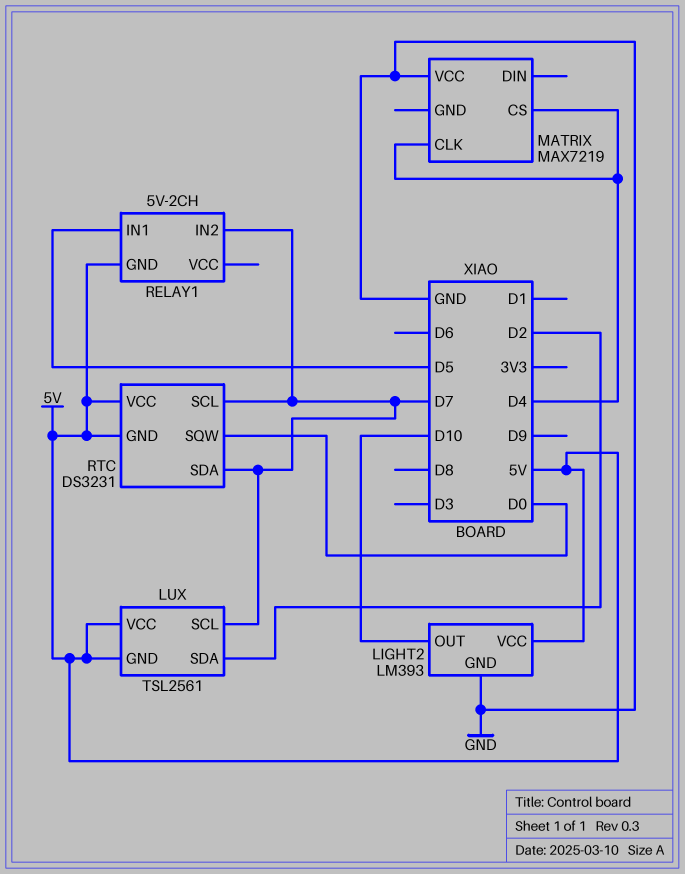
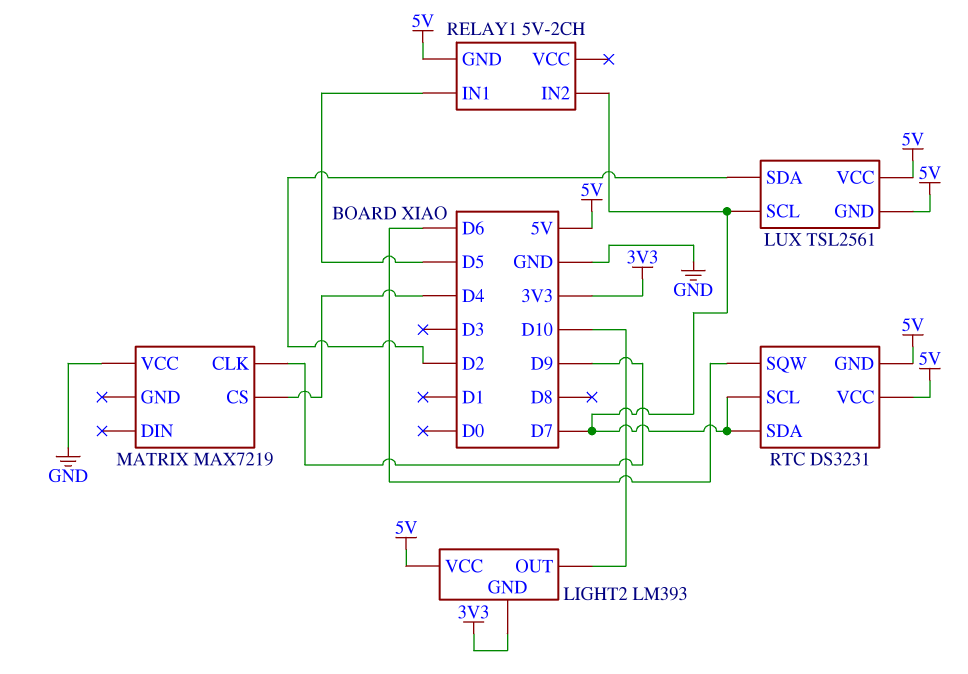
LIGHT2 pin GND: GND -> 3V3
MATRIX pin CLK: D4 -> D9
RTC pin SQW: D0 -> D6

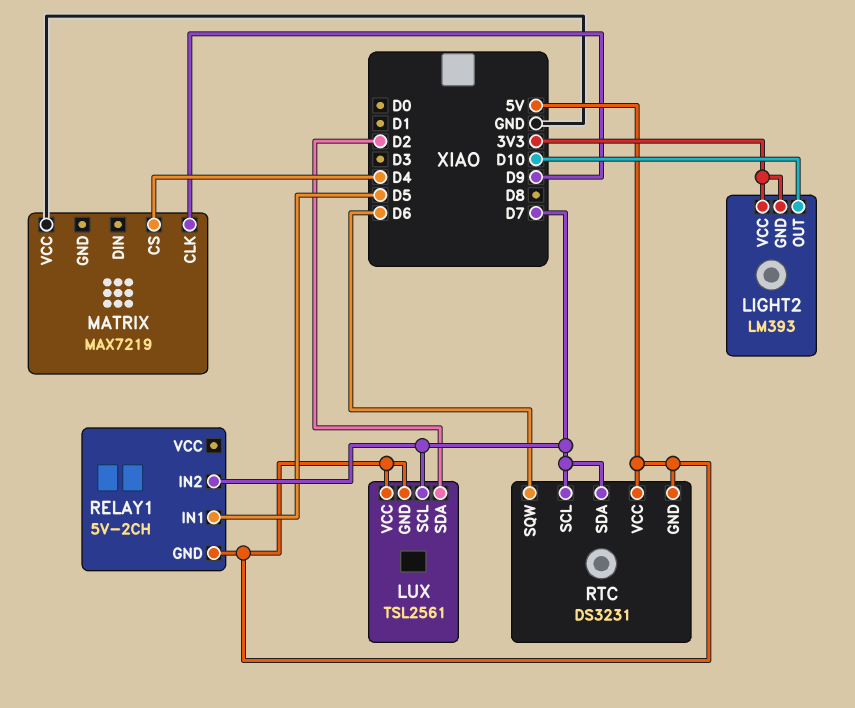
LIGHT2 pin VCC: 5V -> 3V3

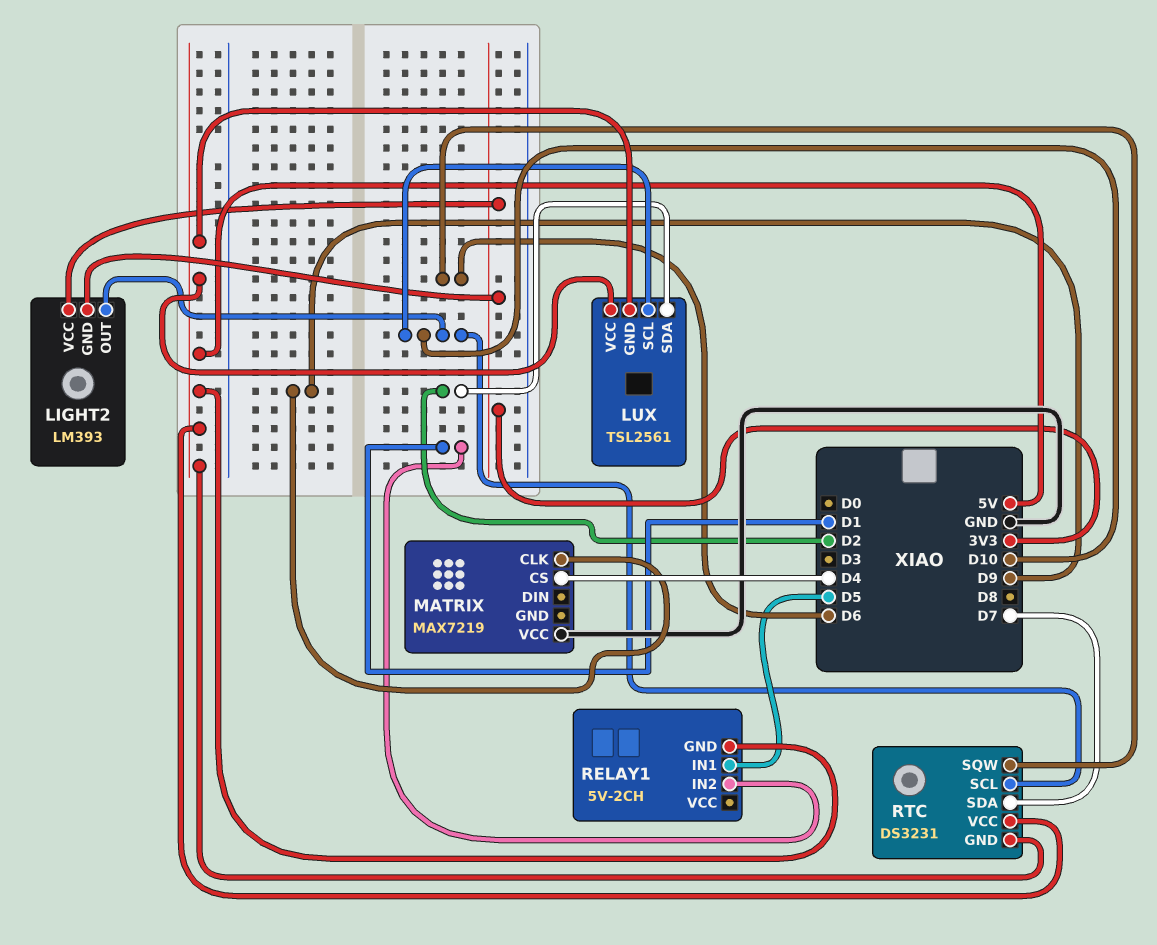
LUX pin SCL: D7 -> D10
RELAY1 pin IN2: D7 -> D1
RTC pin SCL: D7 -> D10

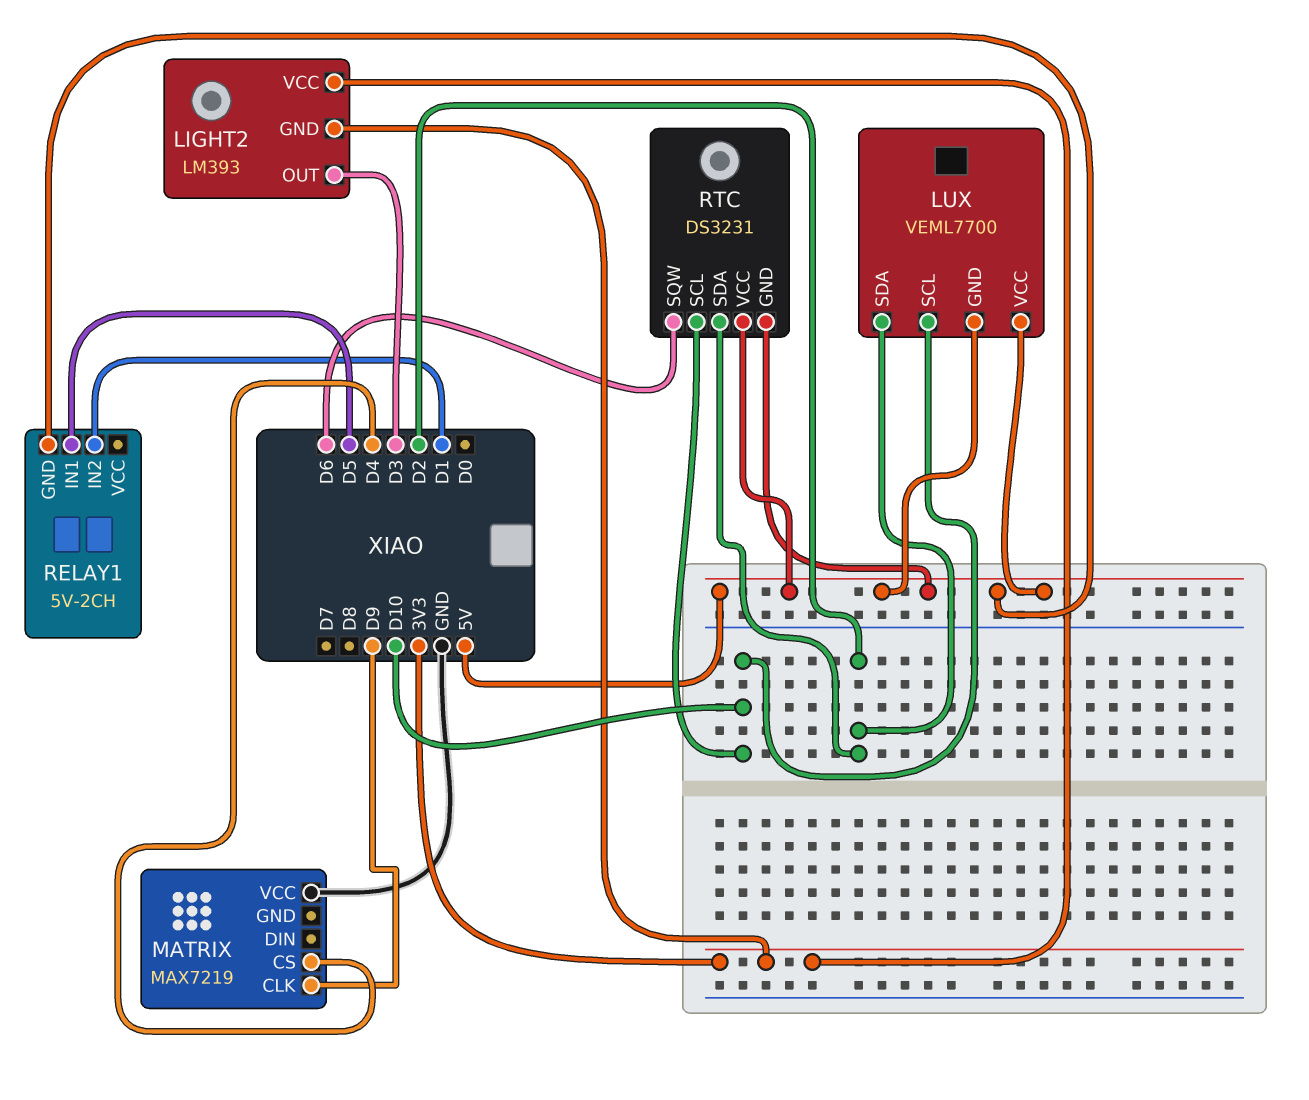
LIGHT2 pin OUT: D10 -> D3
LUX: TSL2561 -> VEML7700
RTC pin SDA: D7 -> D2

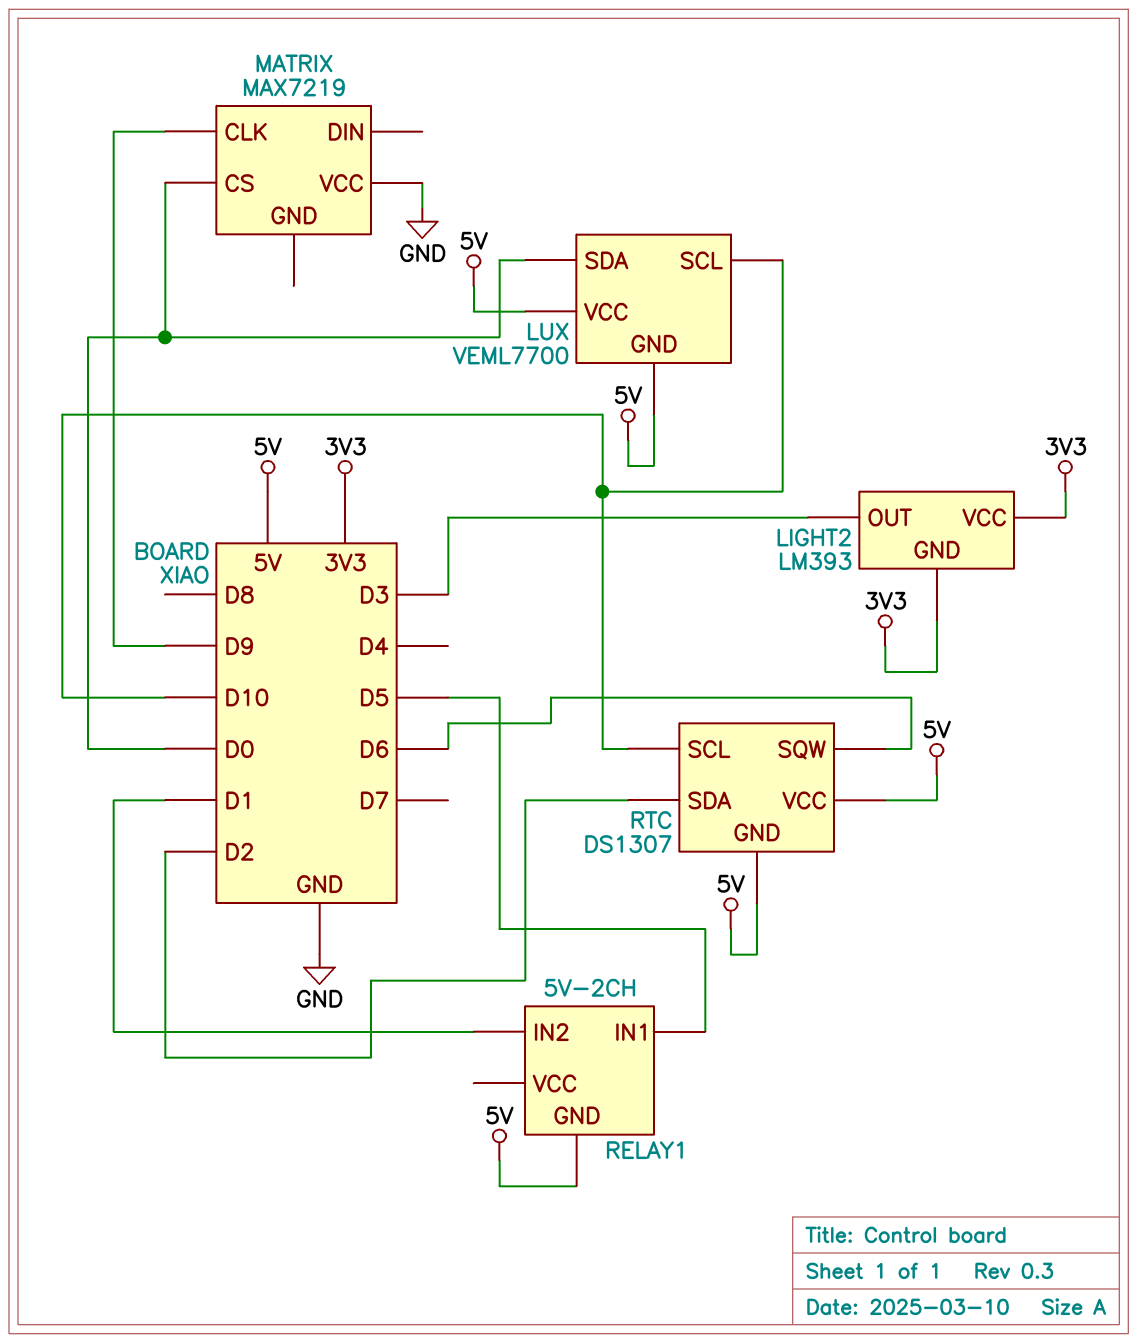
LUX pin SDA: D2 -> D0
MATRIX pin CS: D4 -> D0
RTC: DS3231 -> DS1307

